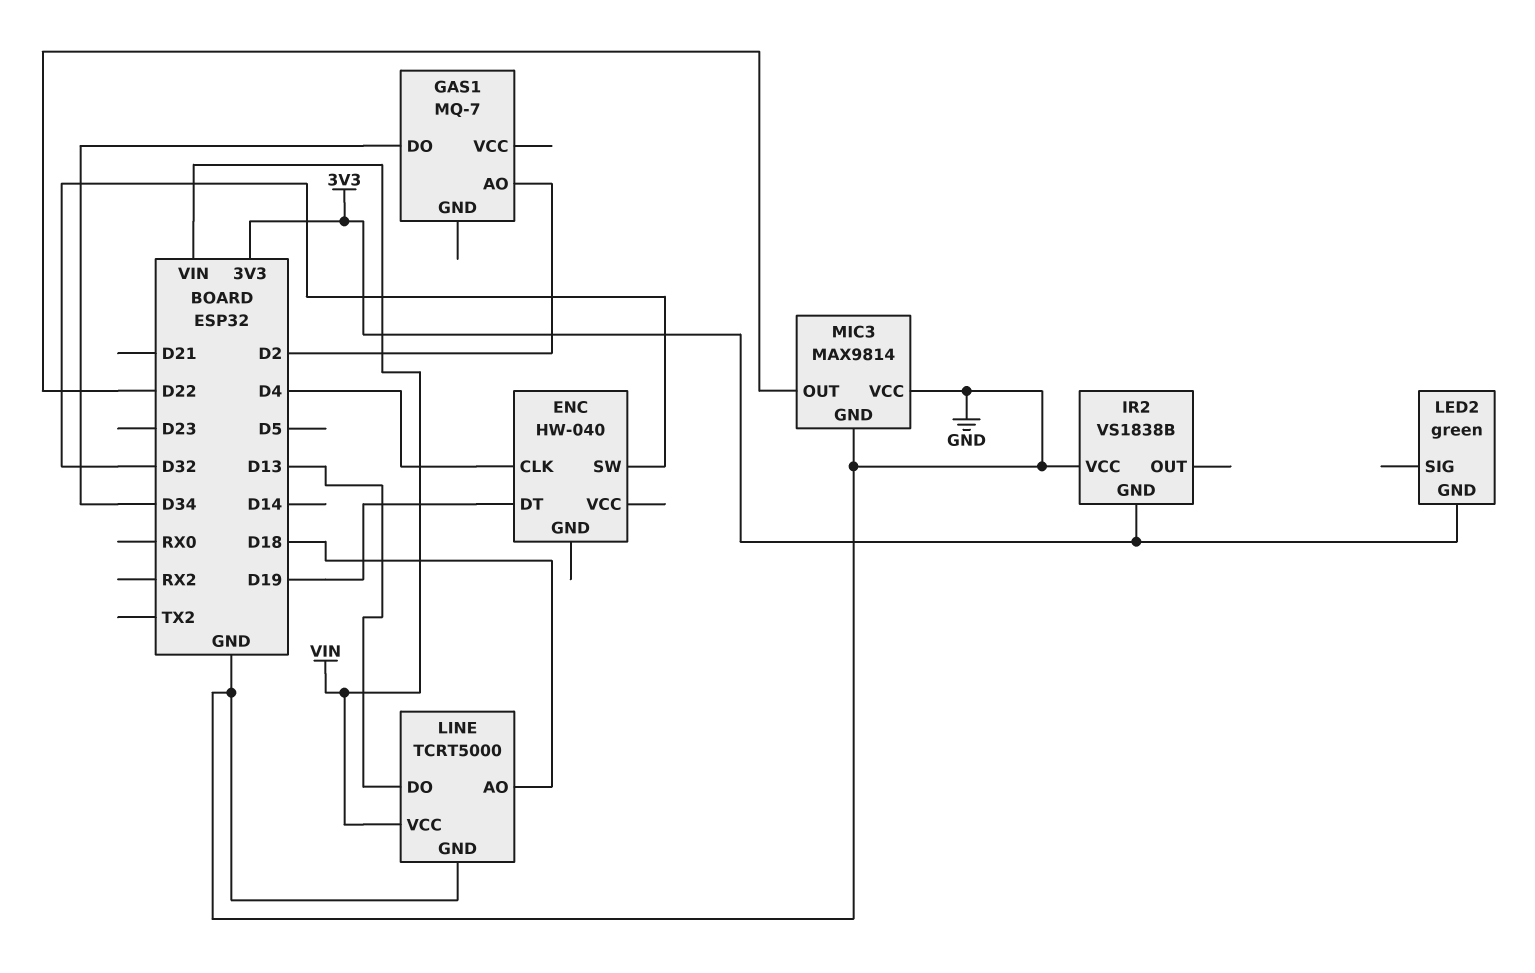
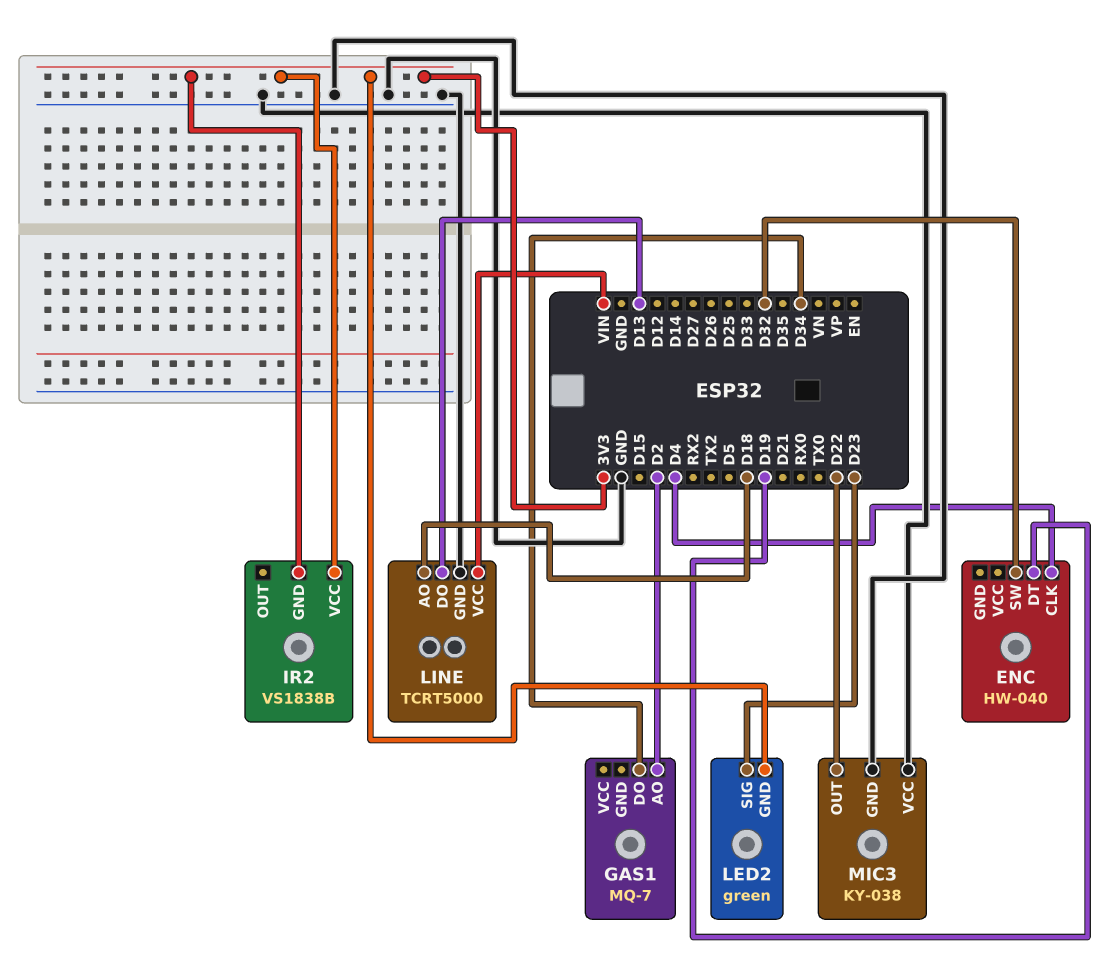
IR2 pin VCC: GND -> 3V3
LED2 pin SIG: none -> D23
MIC3: MAX9814 -> KY-038

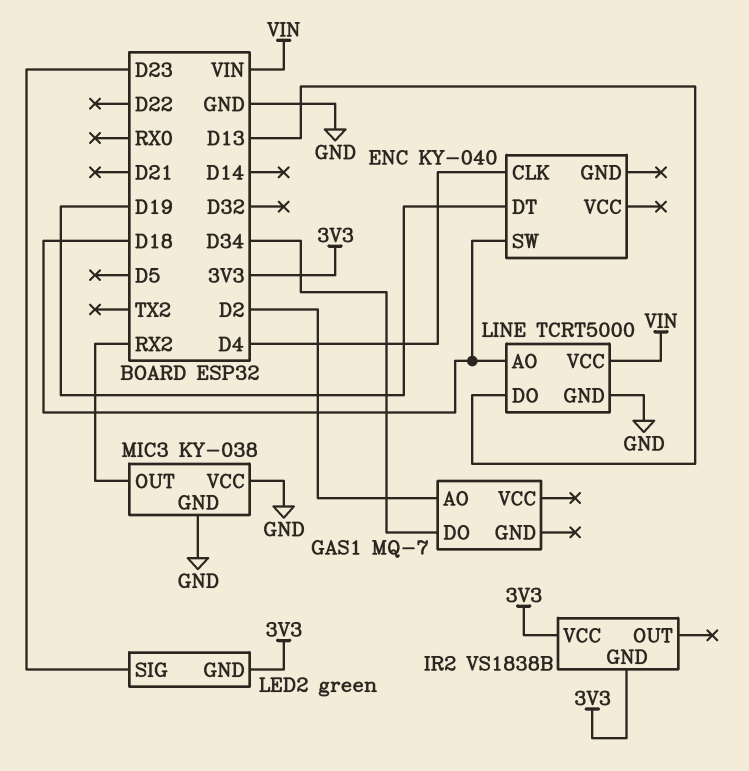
ENC: HW-040 -> KY-040
ENC pin SW: D32 -> D18
MIC3 pin OUT: D22 -> RX2

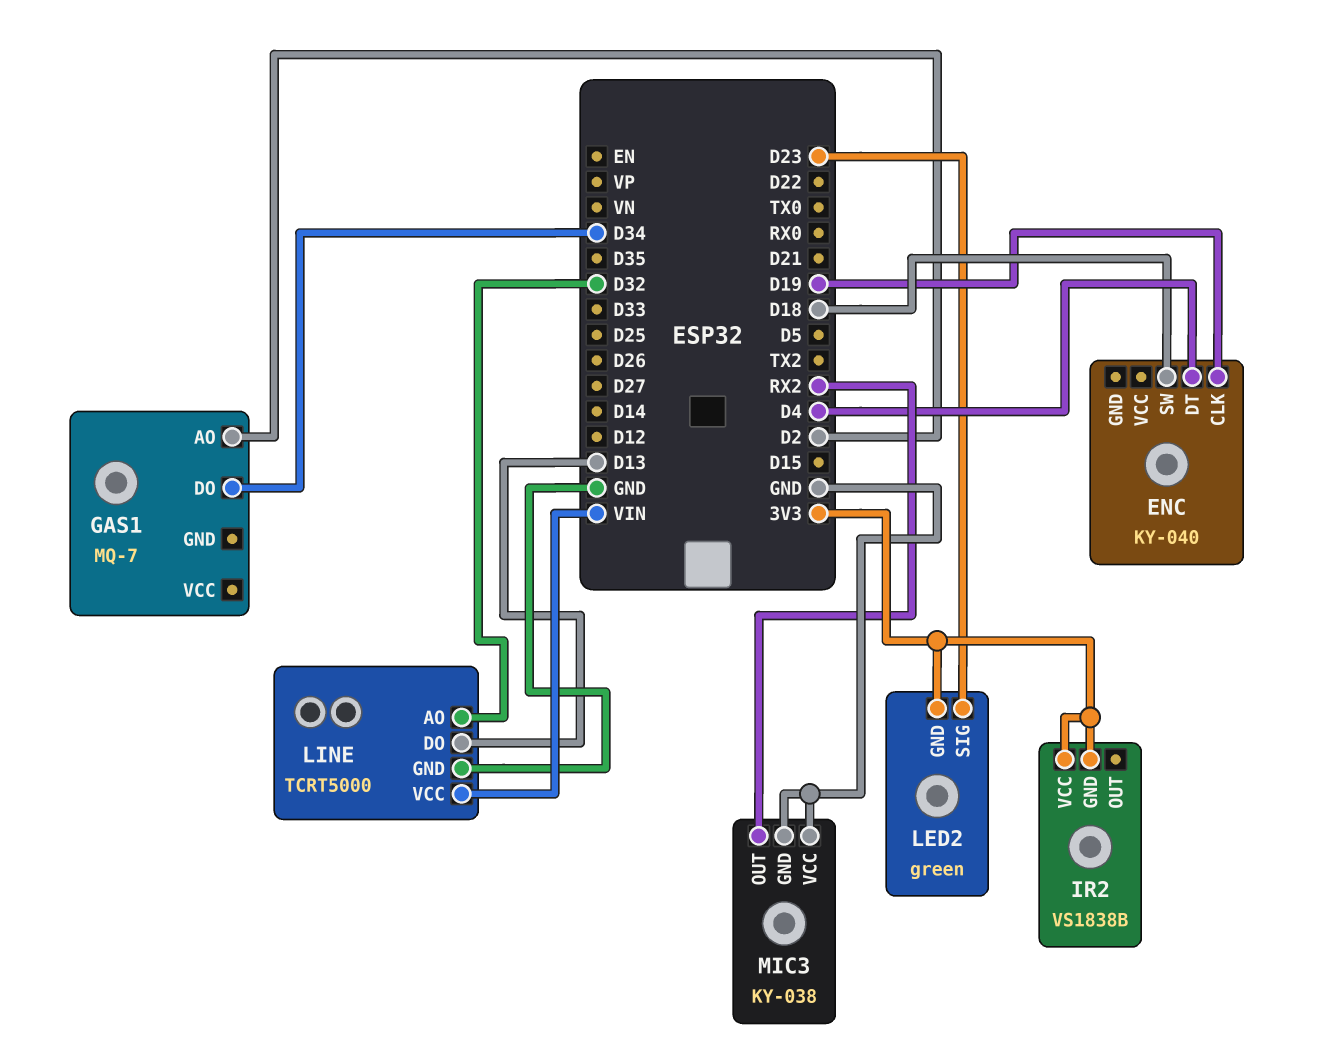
ENC pin CLK: D4 -> D19
ENC pin DT: D19 -> D4
LINE pin AO: D18 -> D32

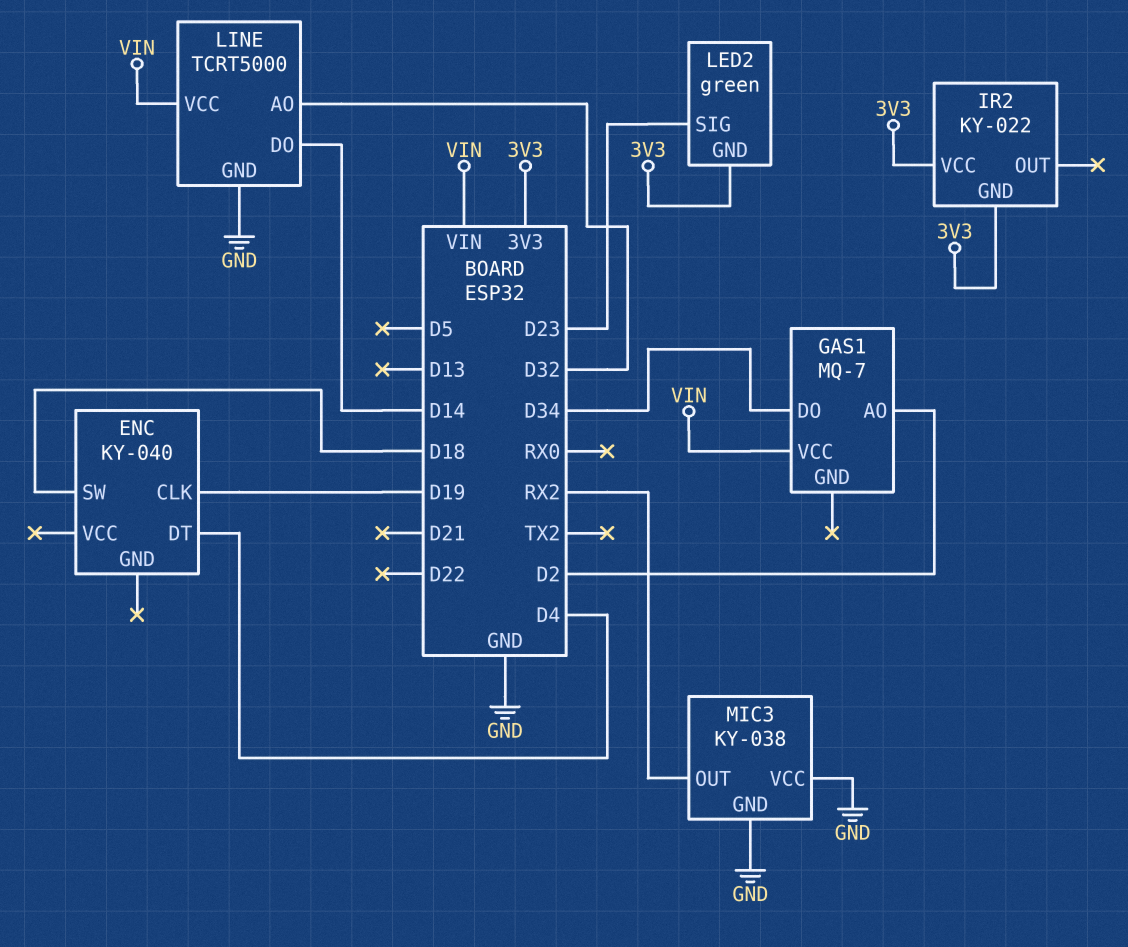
GAS1 pin VCC: none -> VIN
IR2: VS1838B -> KY-022
LINE pin DO: D13 -> D14

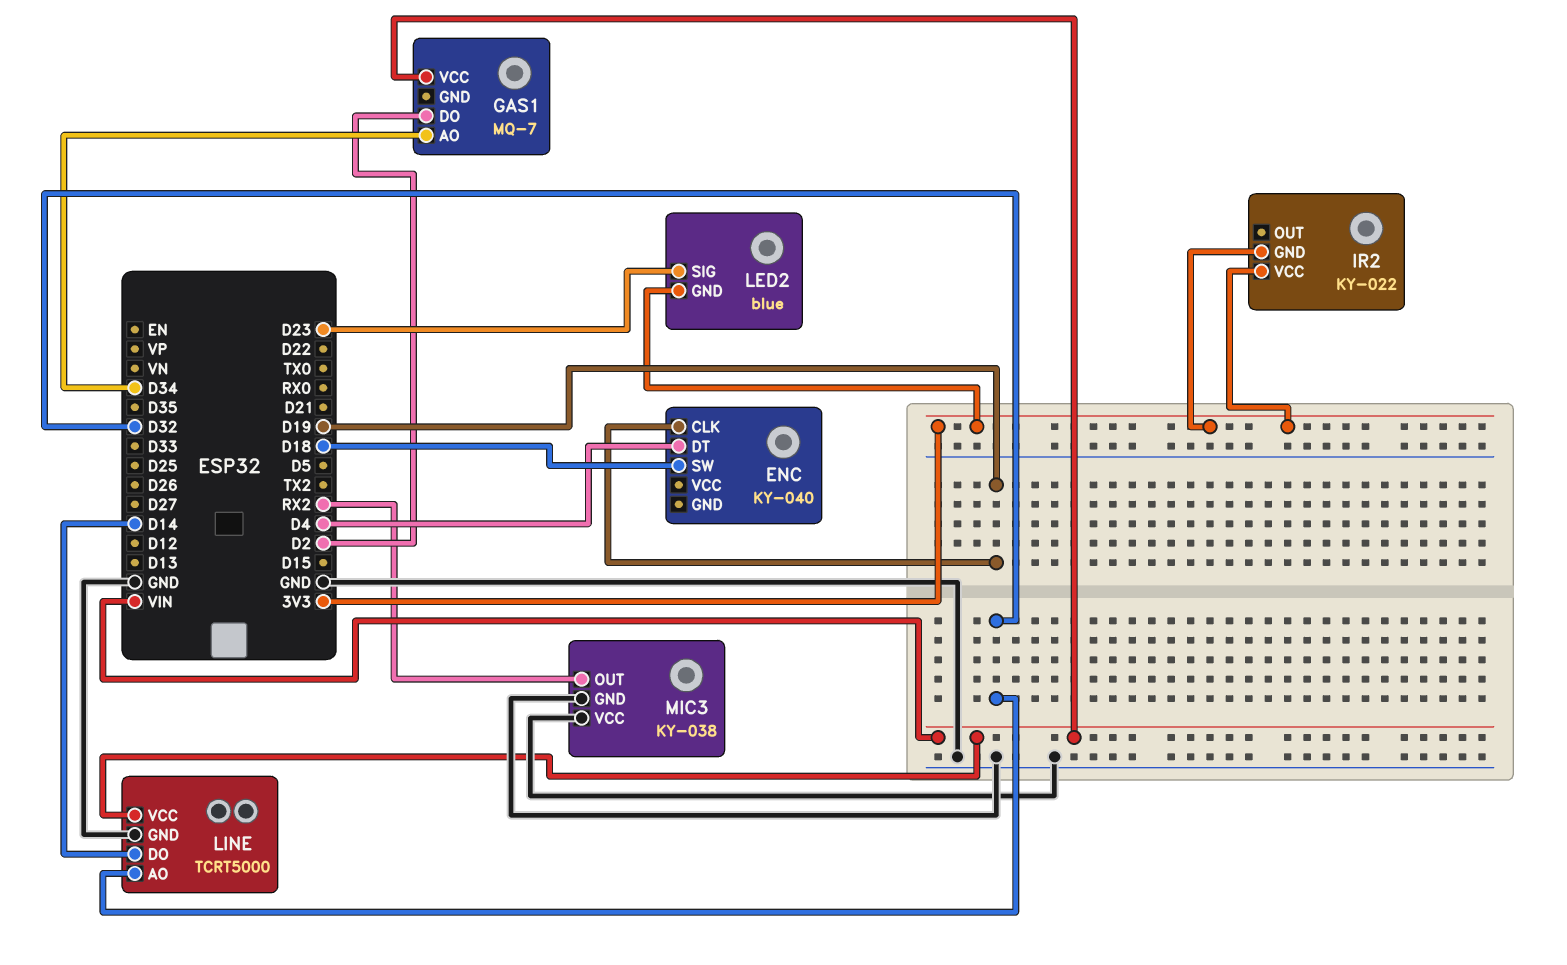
GAS1 pin AO: D2 -> D34
GAS1 pin DO: D34 -> D2
LED2: green -> blue

